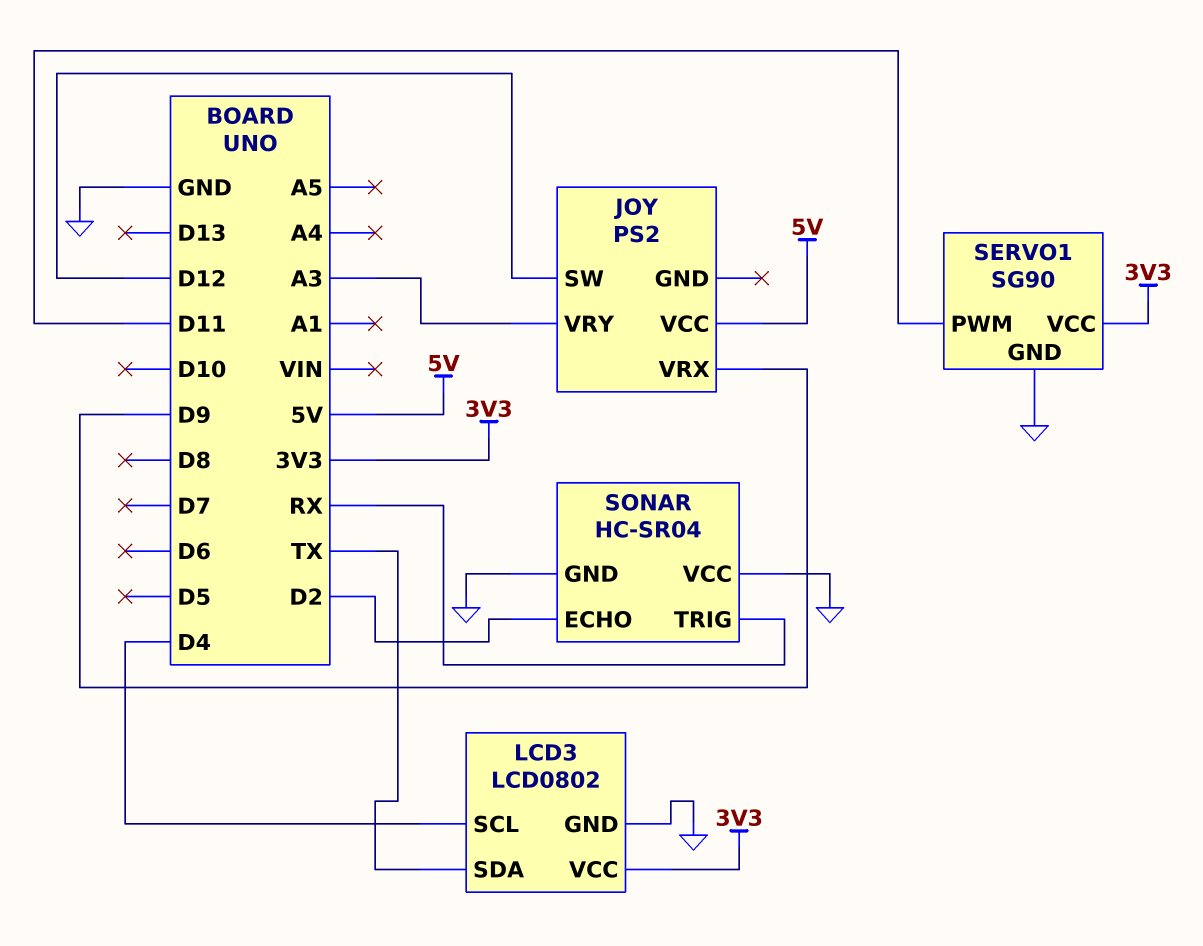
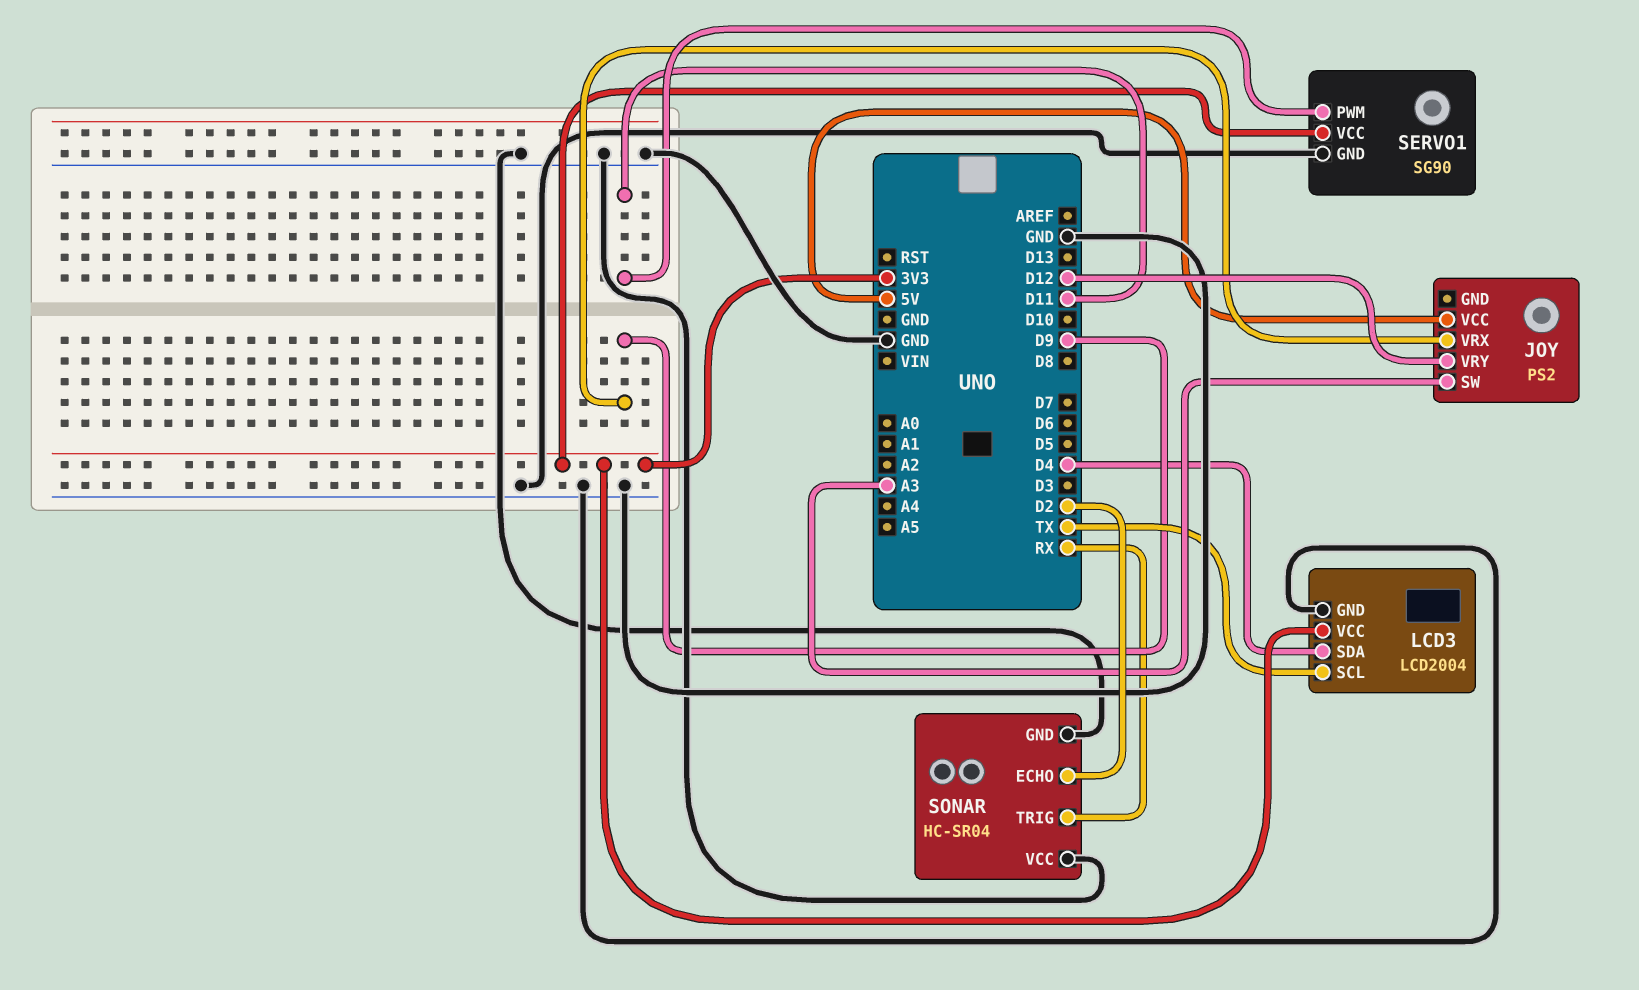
JOY pin SW: D12 -> A3
JOY pin VRY: A3 -> D12
LCD3: LCD0802 -> LCD2004
LCD3 pin SCL: D4 -> TX
LCD3 pin SDA: TX -> D4

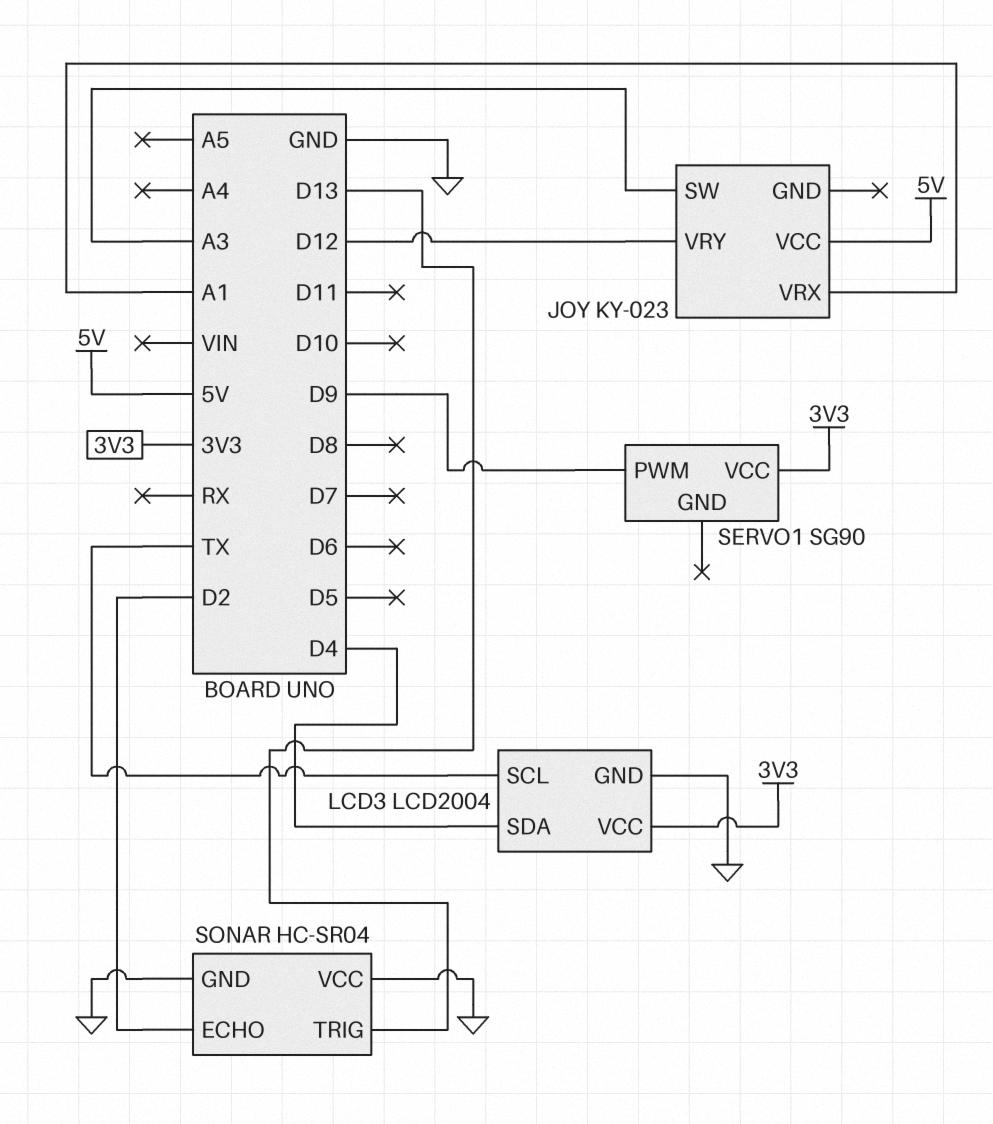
JOY: PS2 -> KY-023
JOY pin VRX: D9 -> A1
SERVO1 pin GND: GND -> none
SERVO1 pin PWM: D11 -> D9
SONAR pin TRIG: RX -> D13

